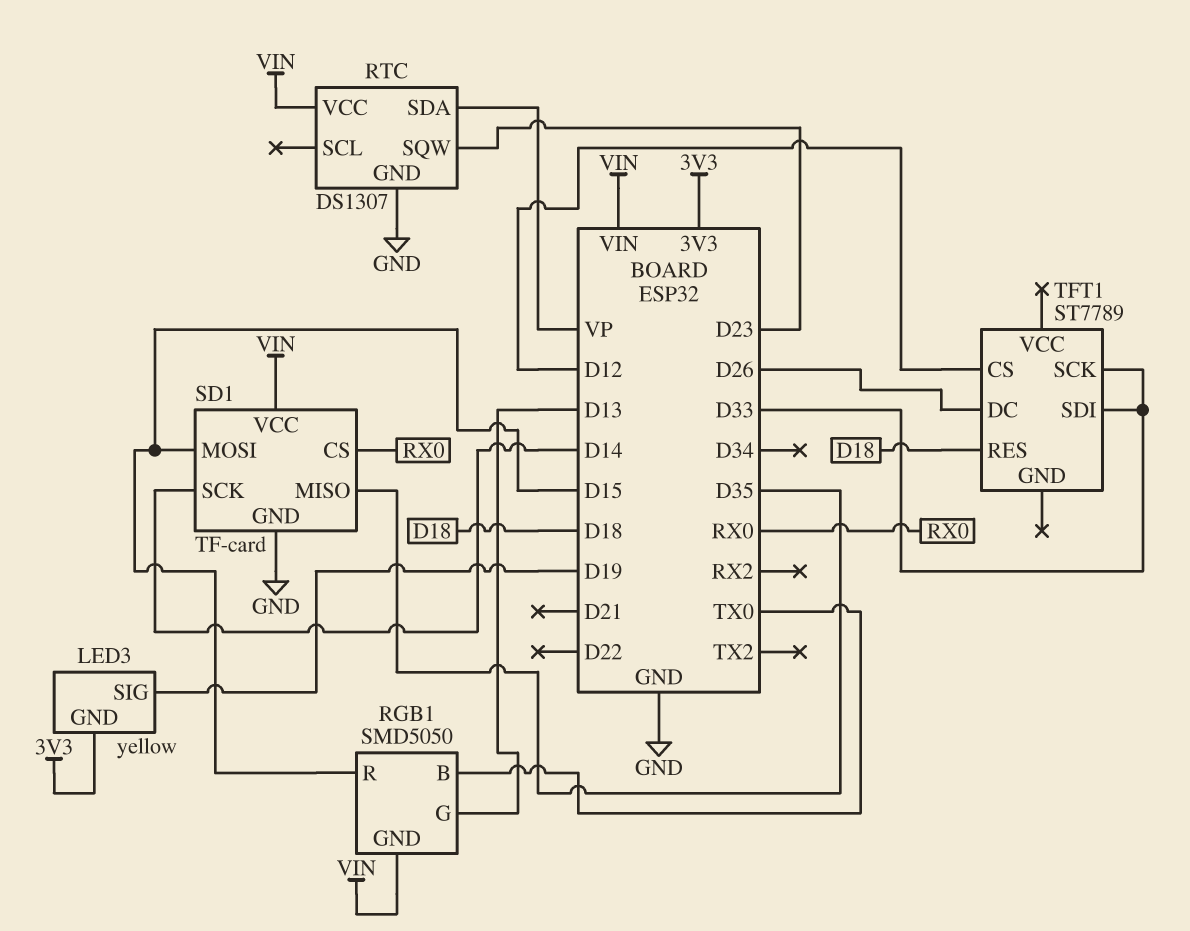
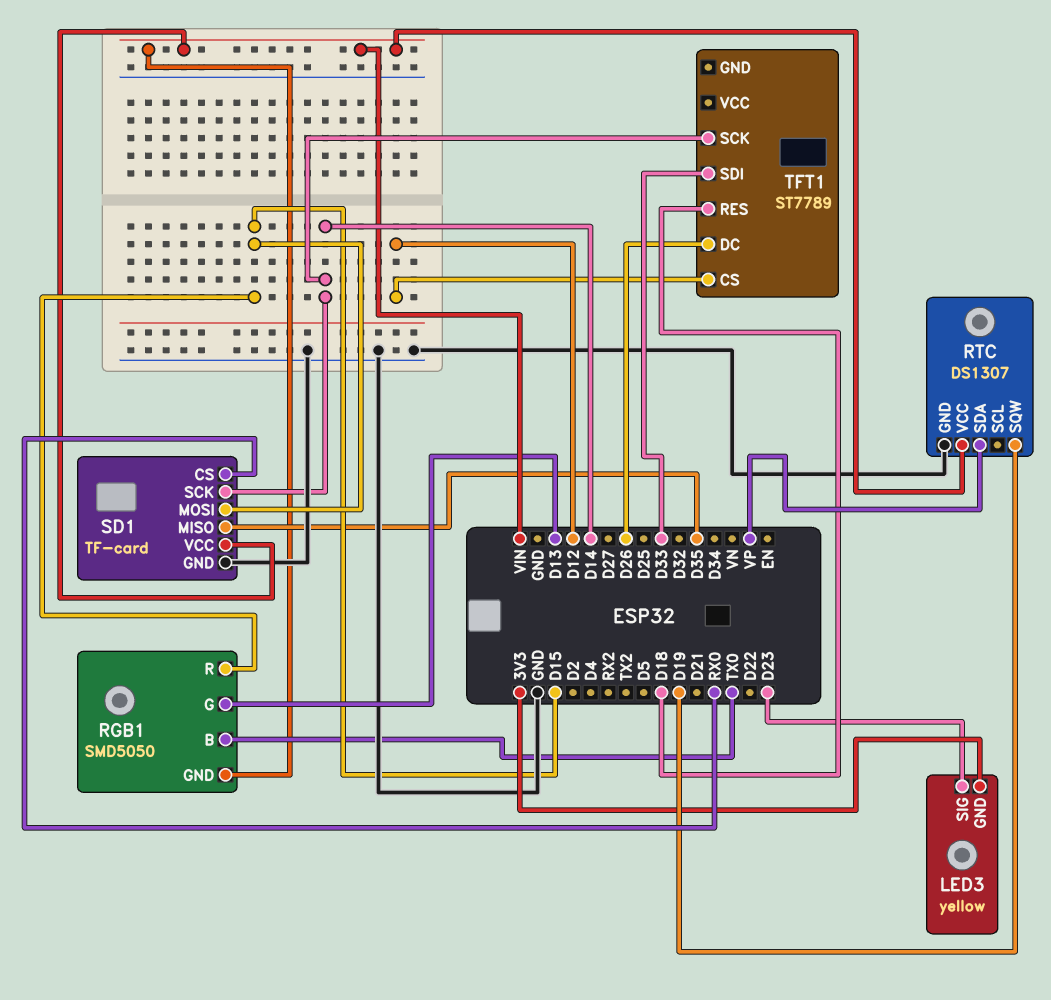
LED3 pin SIG: D19 -> D23
RTC pin SQW: D23 -> D19
TFT1 pin SCK: D33 -> D14

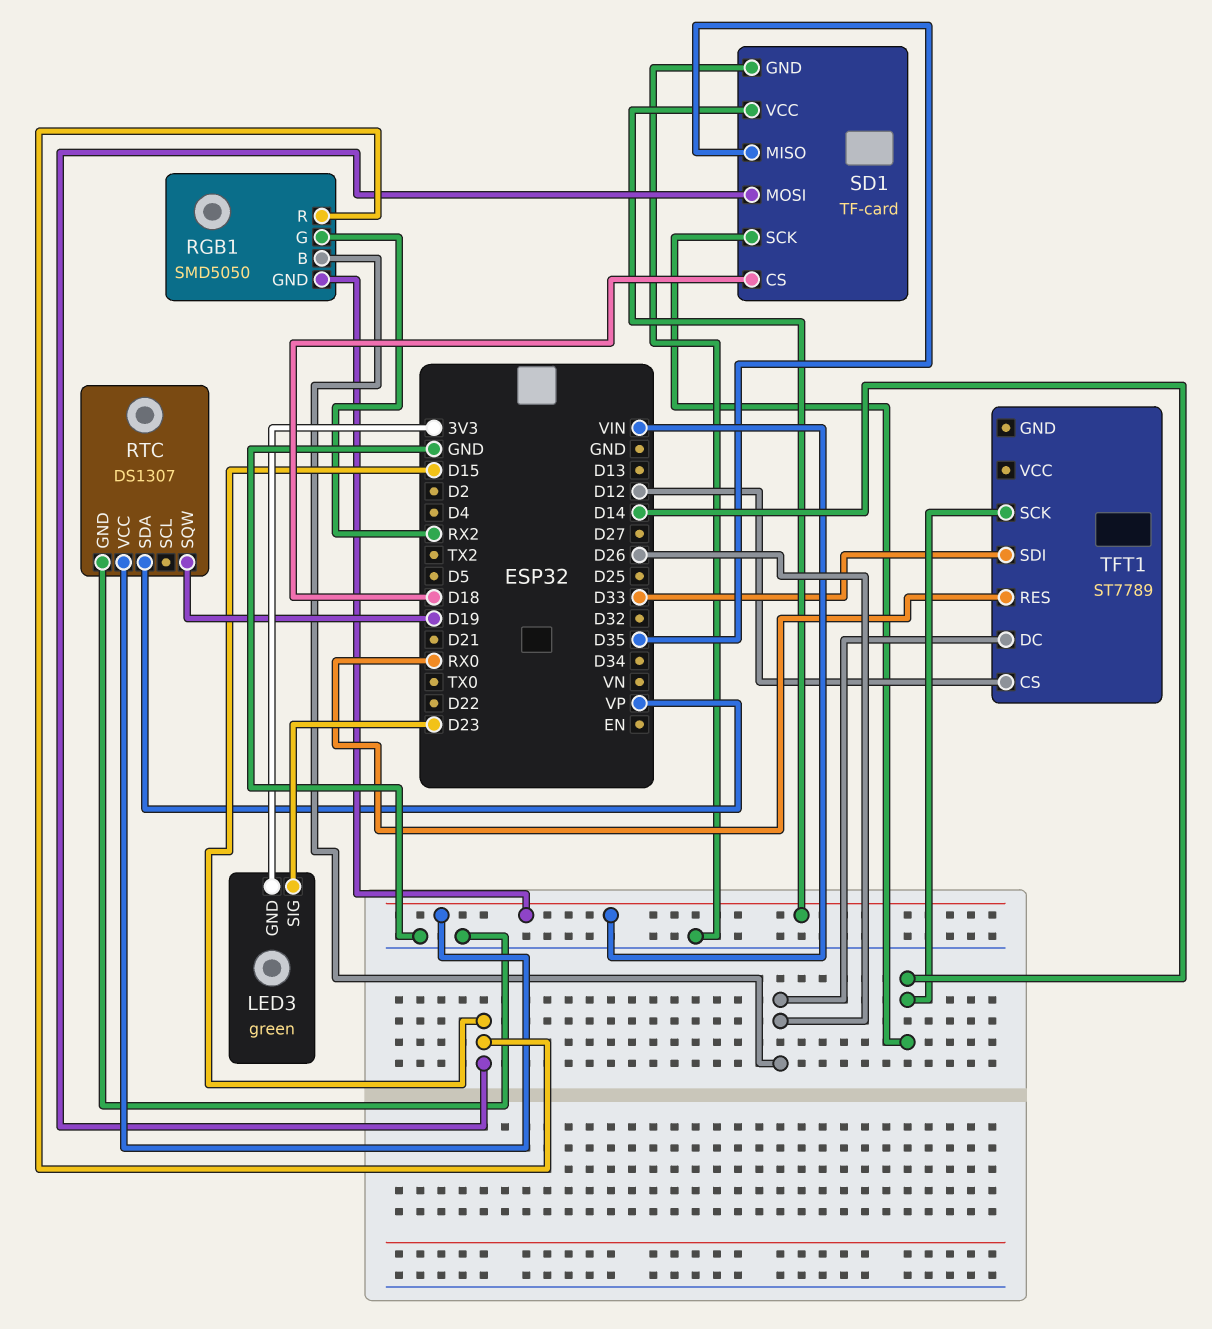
LED3: yellow -> green
RGB1 pin B: TX0 -> D26
RGB1 pin G: D13 -> RX2
SD1 pin CS: RX0 -> D18
TFT1 pin RES: D18 -> RX0

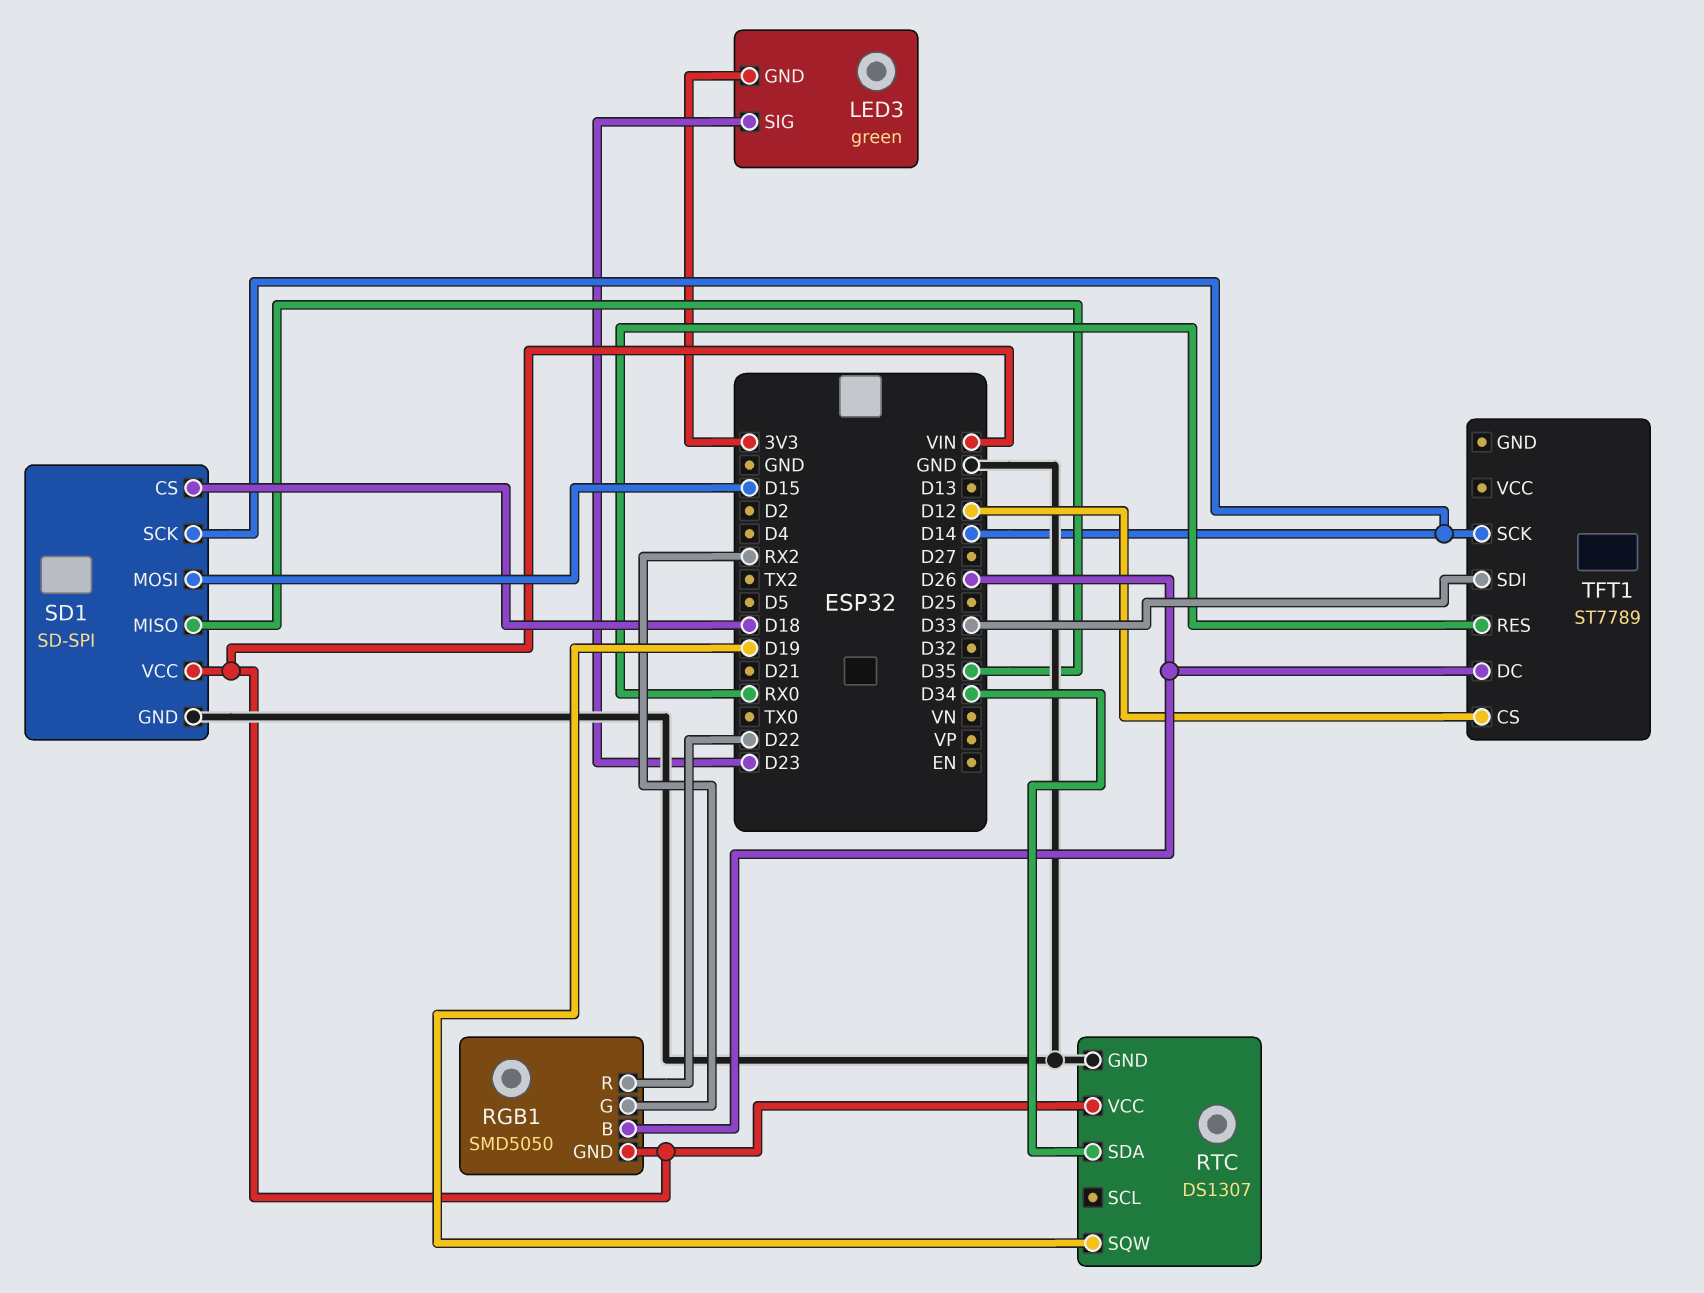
RGB1 pin R: D15 -> D22
RTC pin SDA: VP -> D34
SD1: TF-card -> SD-SPI

